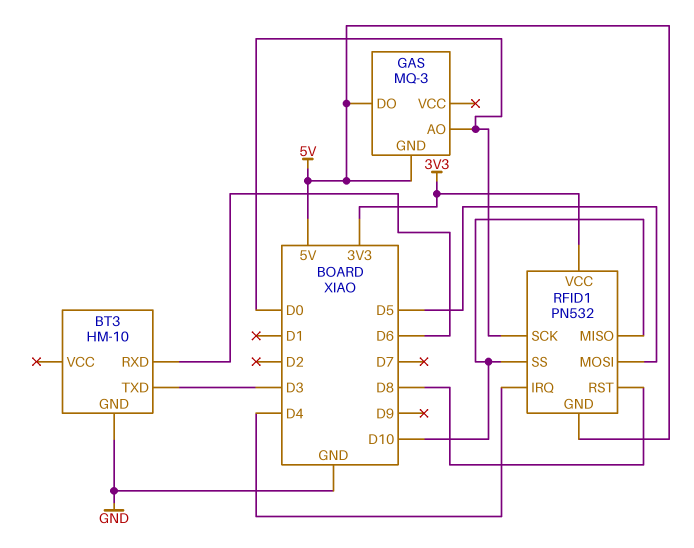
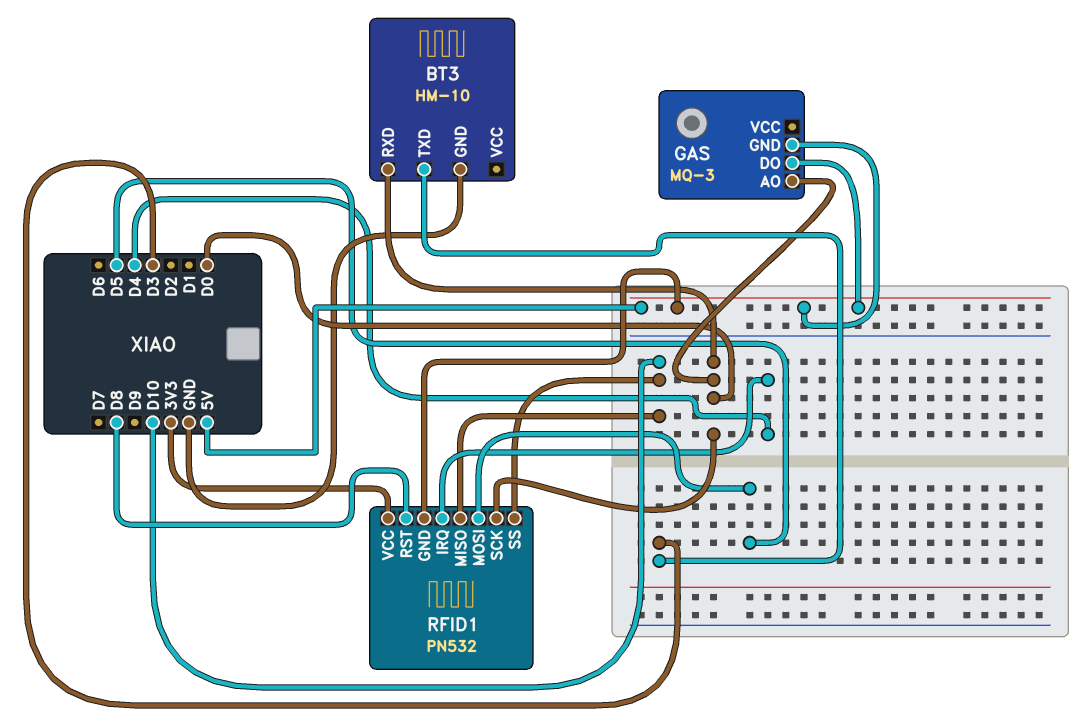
BT3 pin RXD: D6 -> D0

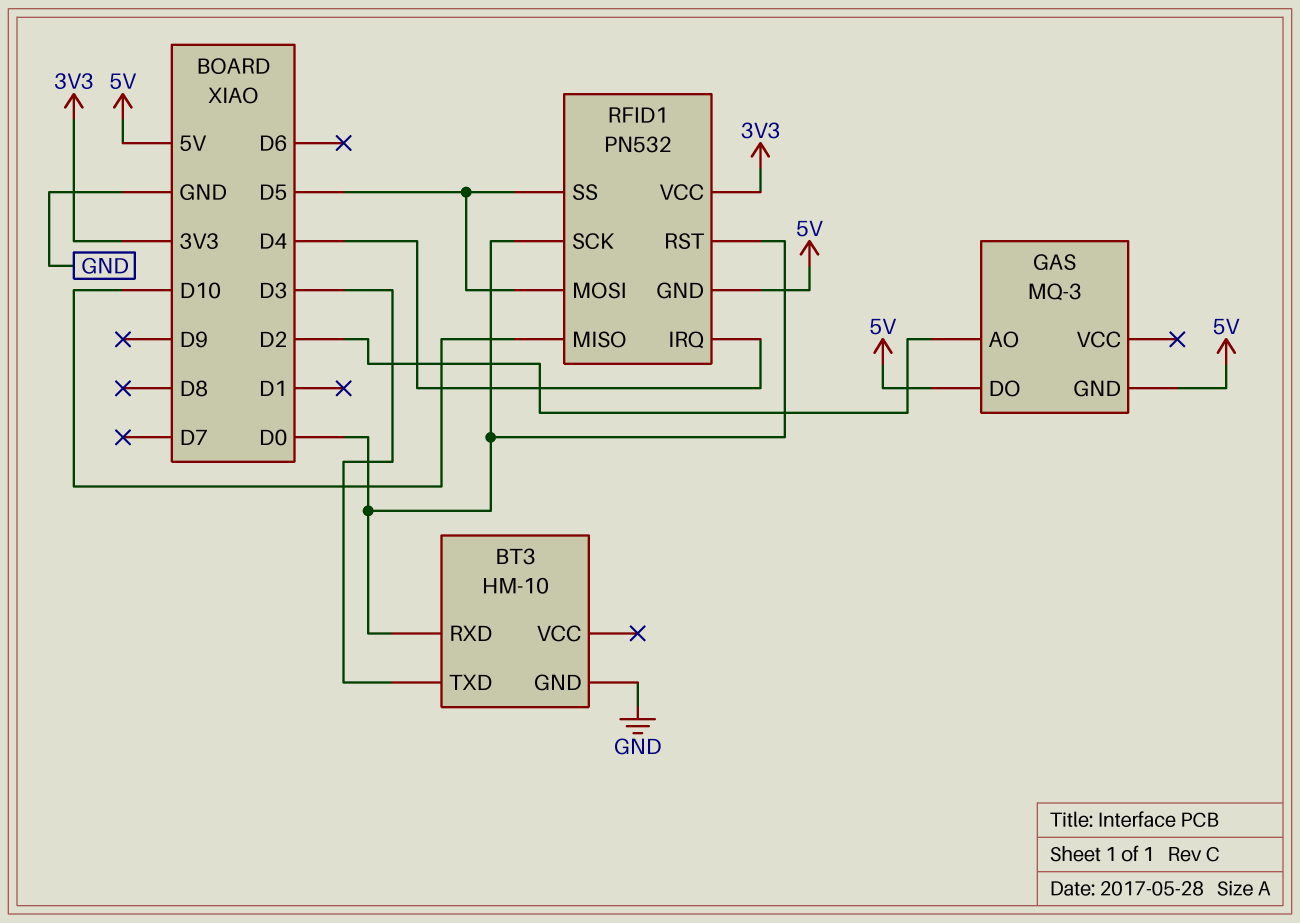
GAS pin AO: D0 -> D2
RFID1 pin RST: D8 -> D0
RFID1 pin SS: D10 -> D5

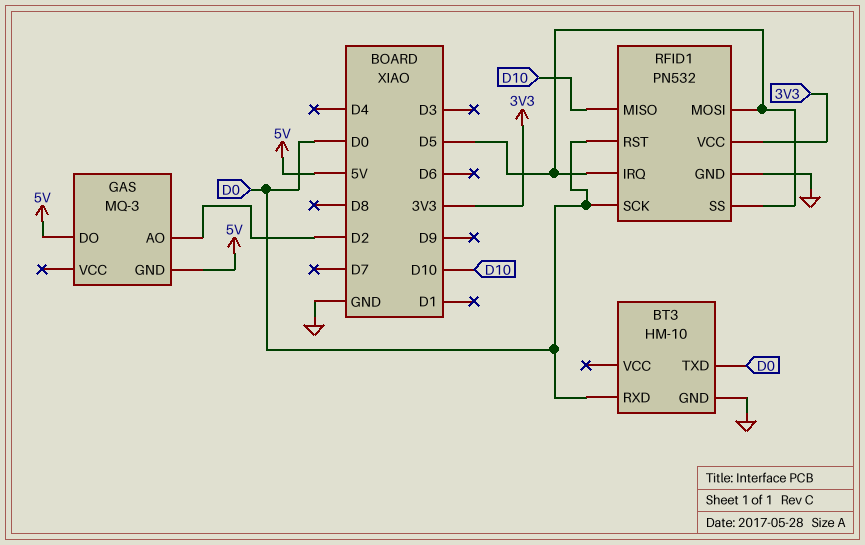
BT3 pin TXD: D3 -> D0
RFID1 pin GND: 5V -> GND
RFID1 pin IRQ: D4 -> D5

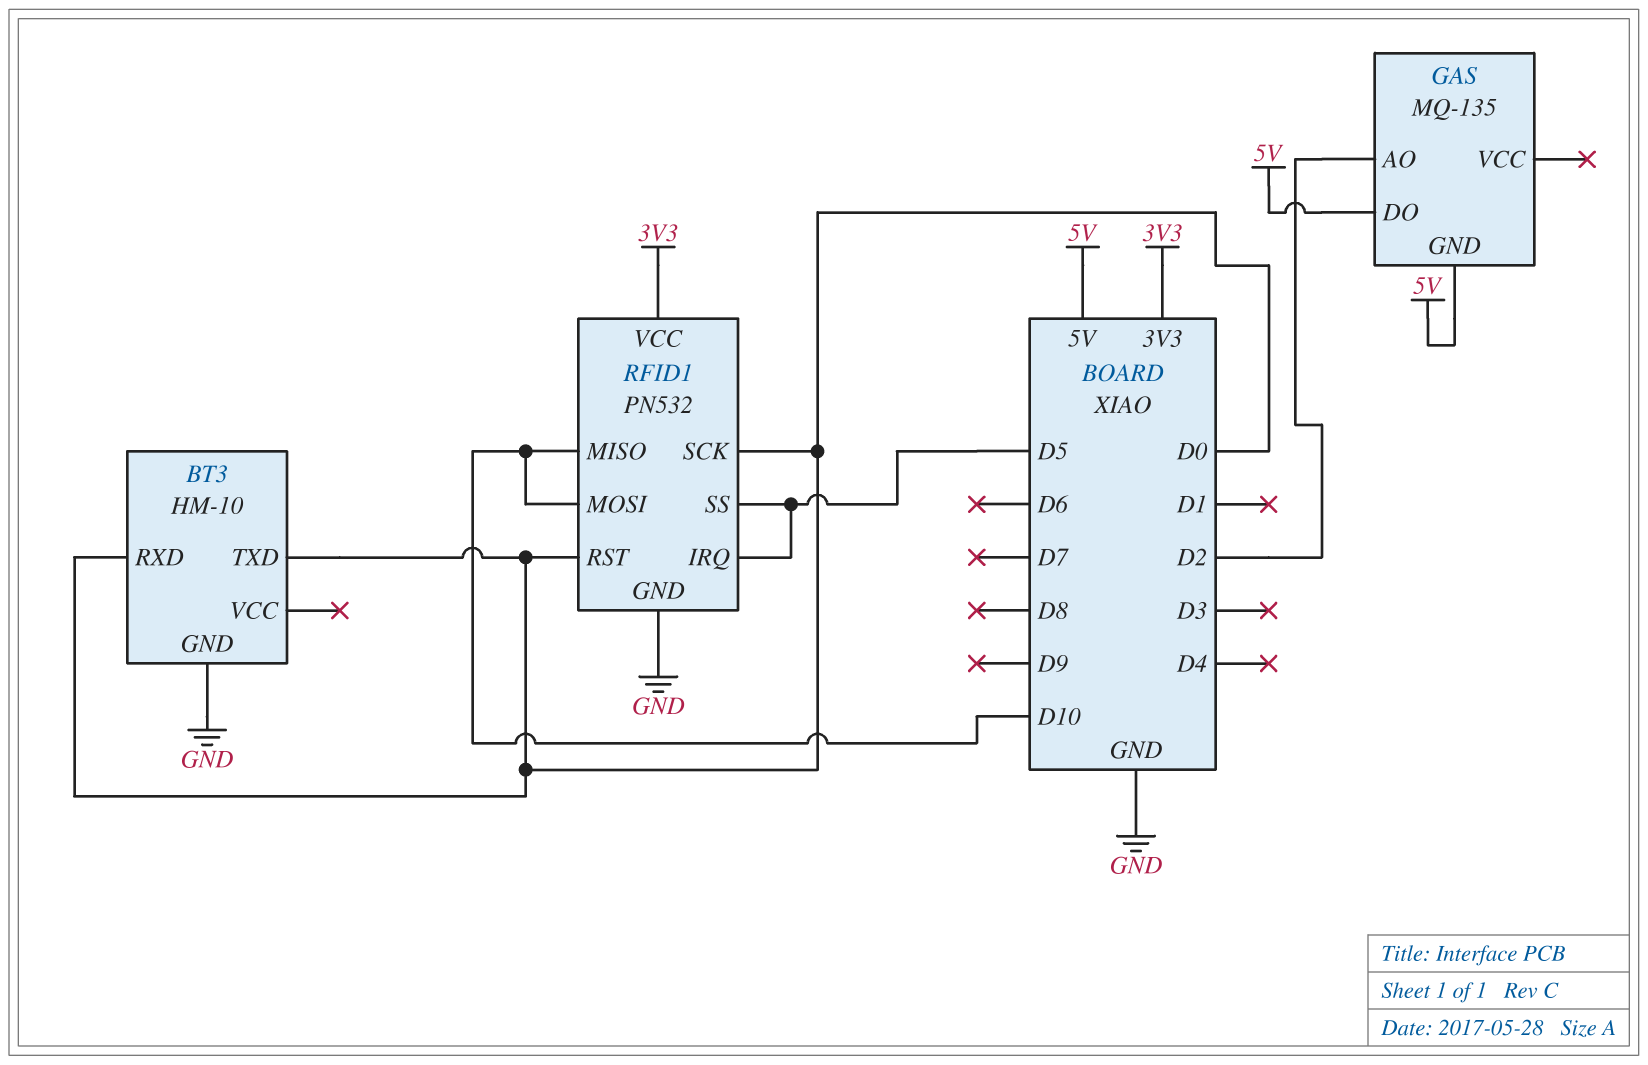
GAS: MQ-3 -> MQ-135
RFID1 pin MOSI: D5 -> D10

